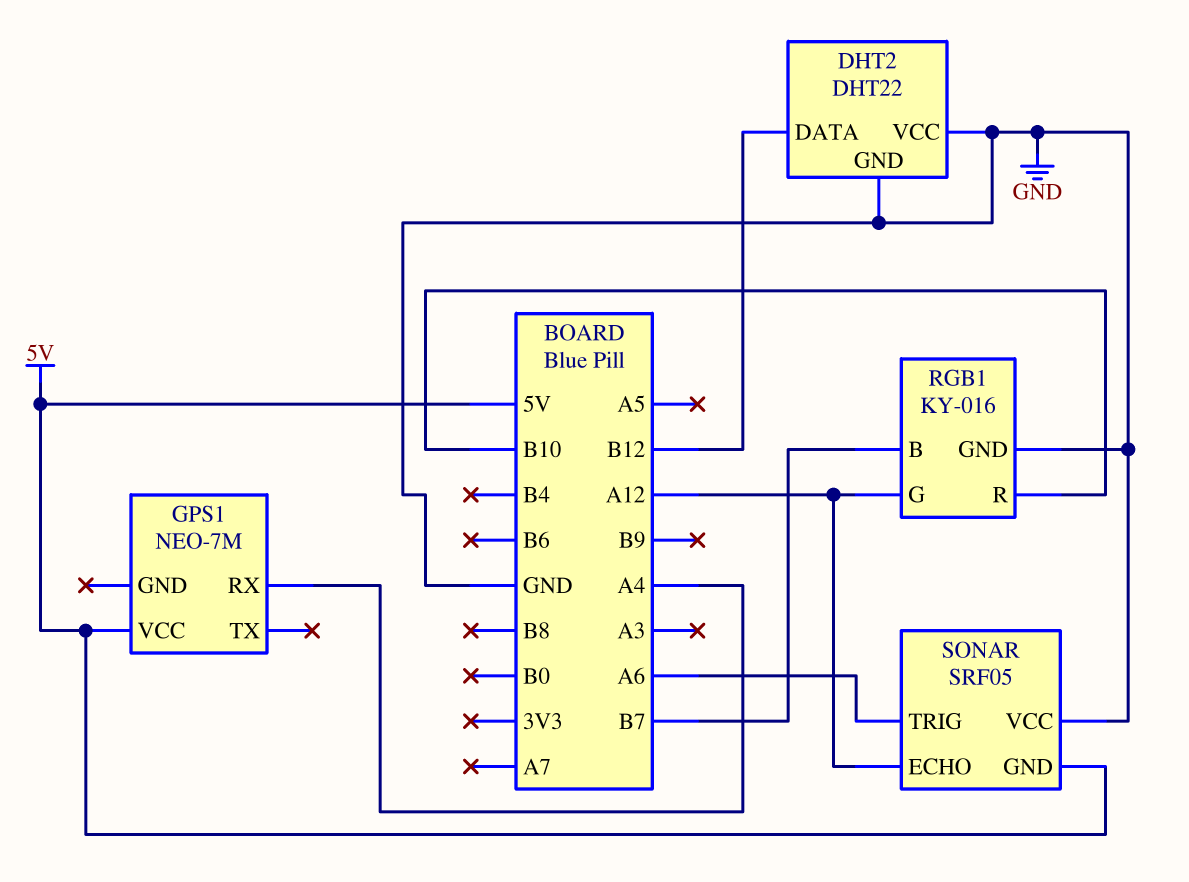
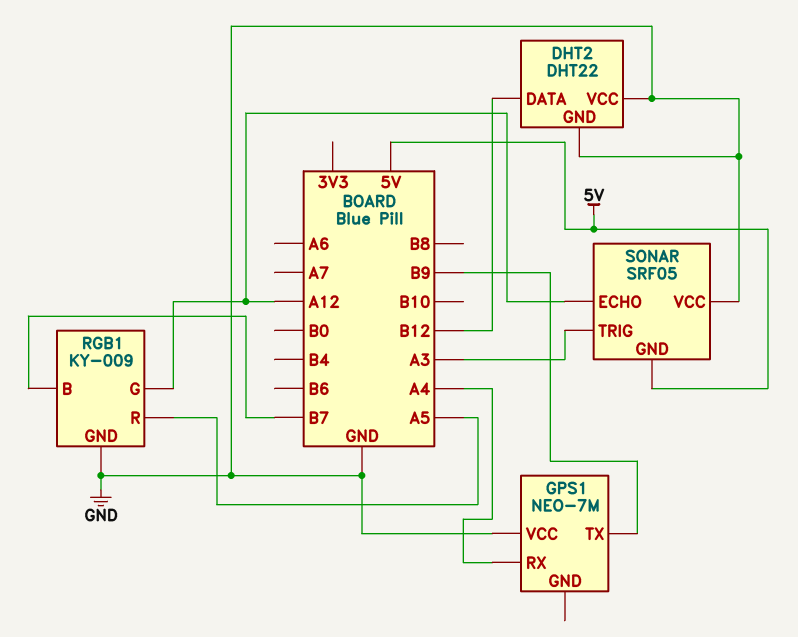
GPS1 pin TX: none -> B9
GPS1 pin VCC: 5V -> GND
RGB1: KY-016 -> KY-009
RGB1 pin R: B10 -> A5
SONAR pin TRIG: A6 -> A3

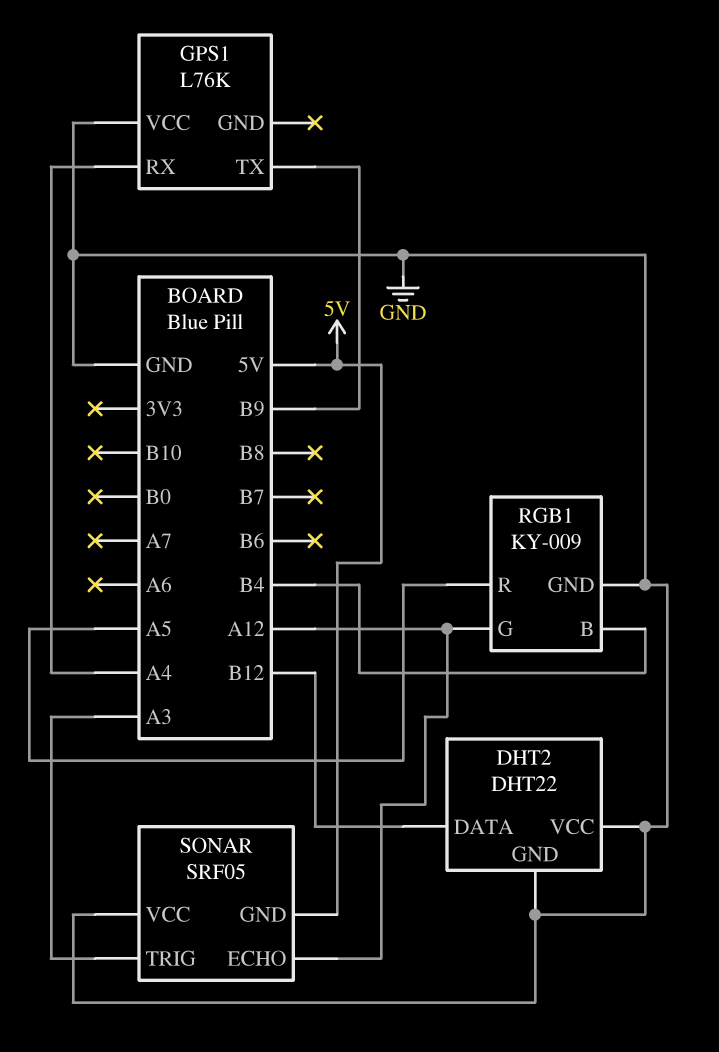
GPS1: NEO-7M -> L76K
RGB1 pin B: B7 -> B4

